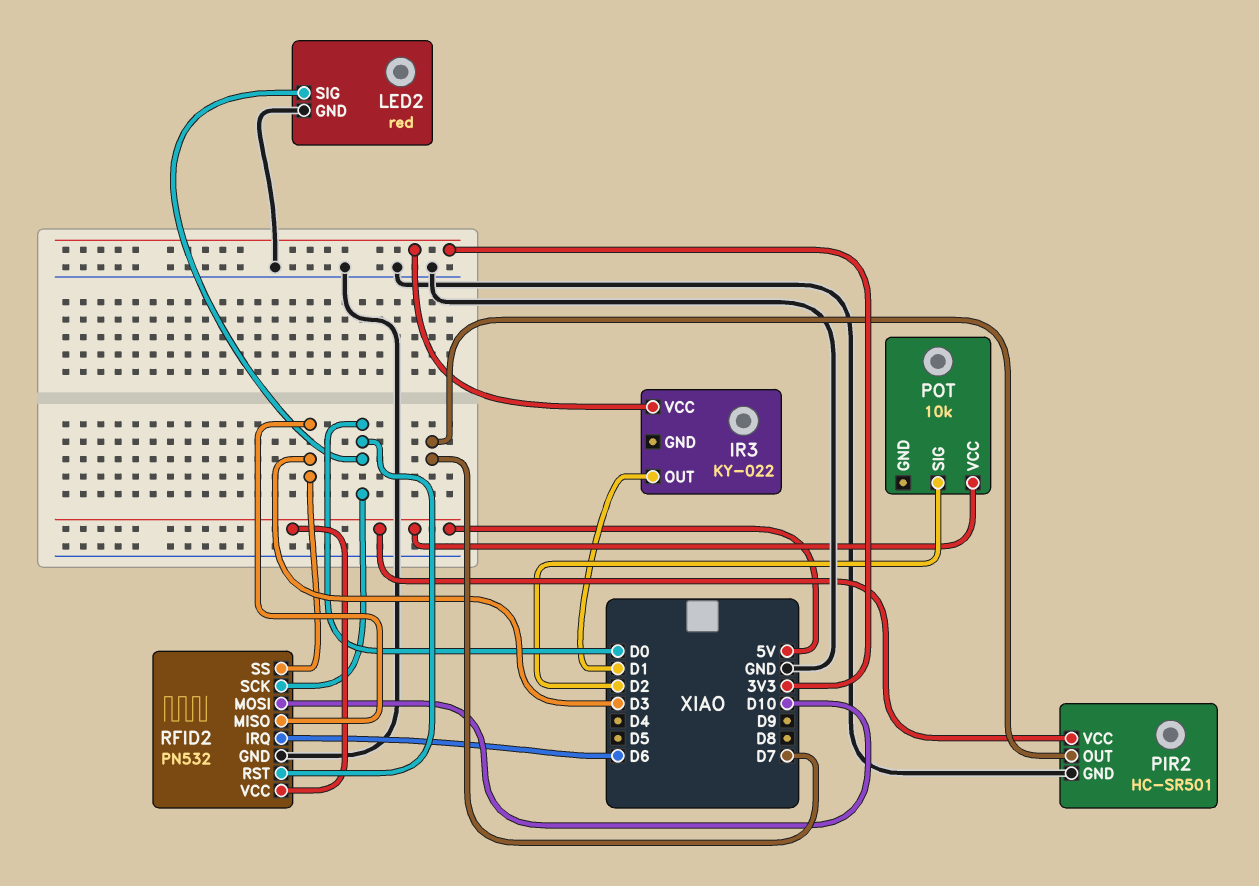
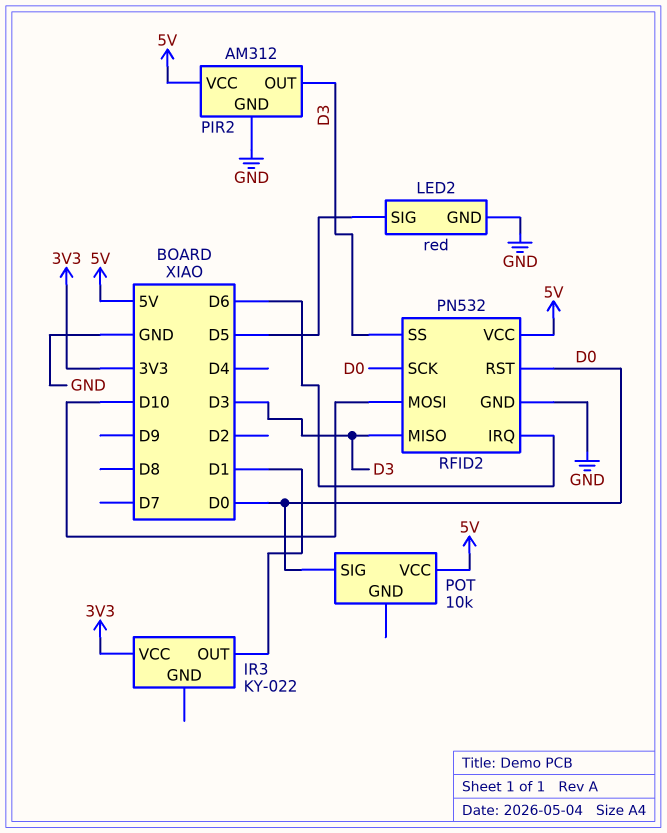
LED2 pin SIG: D0 -> D5
PIR2: HC-SR501 -> AM312
PIR2 pin OUT: D7 -> D3
POT pin SIG: D2 -> D0

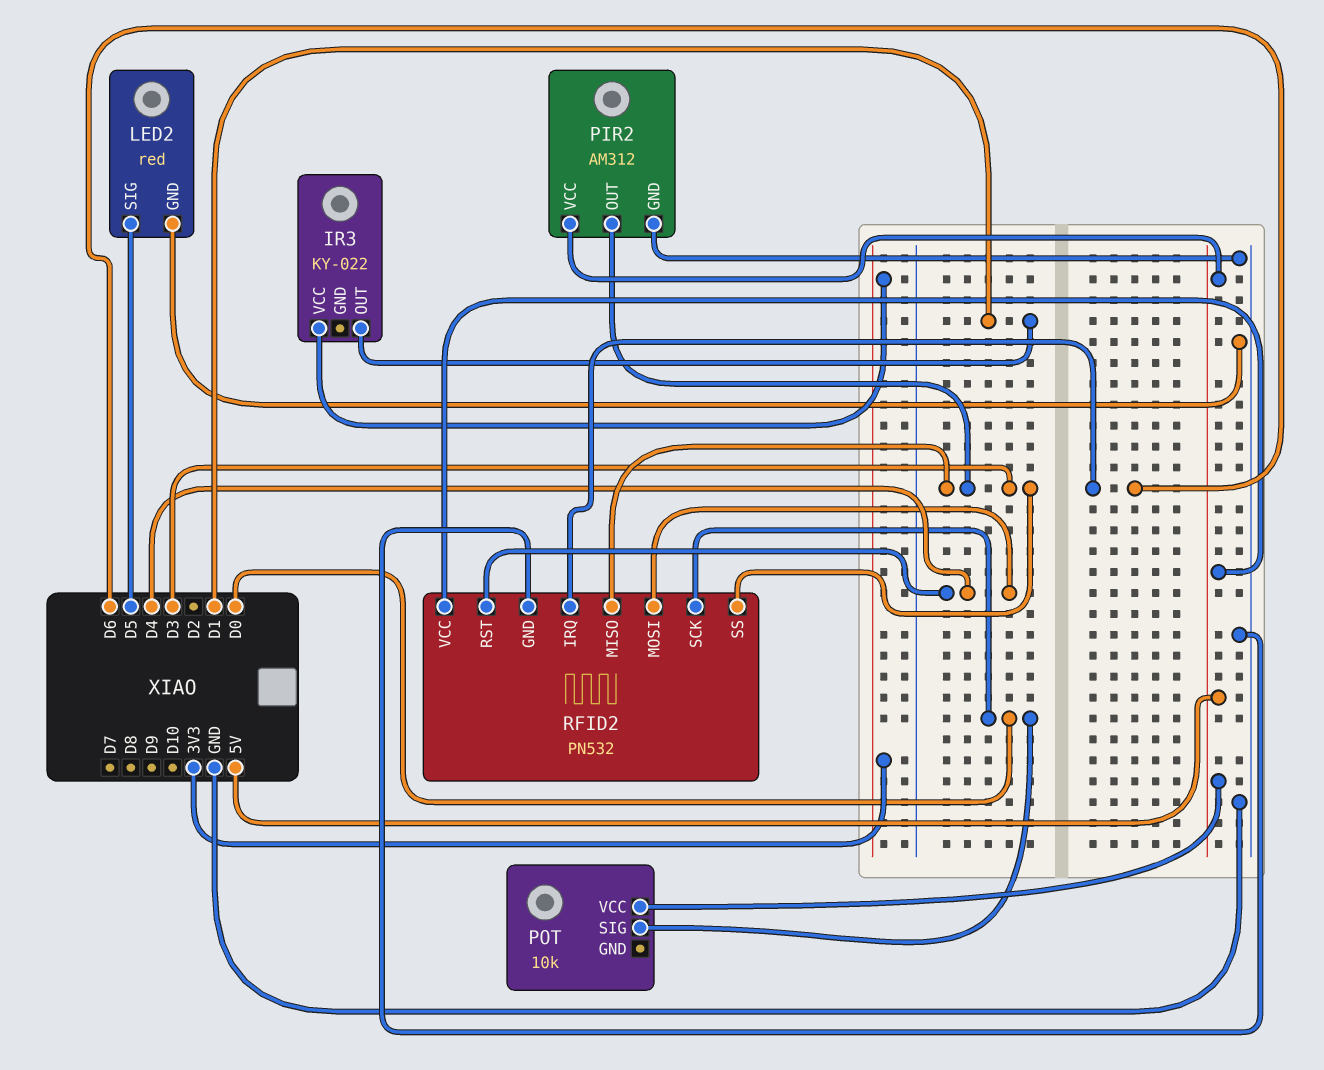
RFID2 pin MOSI: D10 -> D4
RFID2 pin RST: D0 -> D4

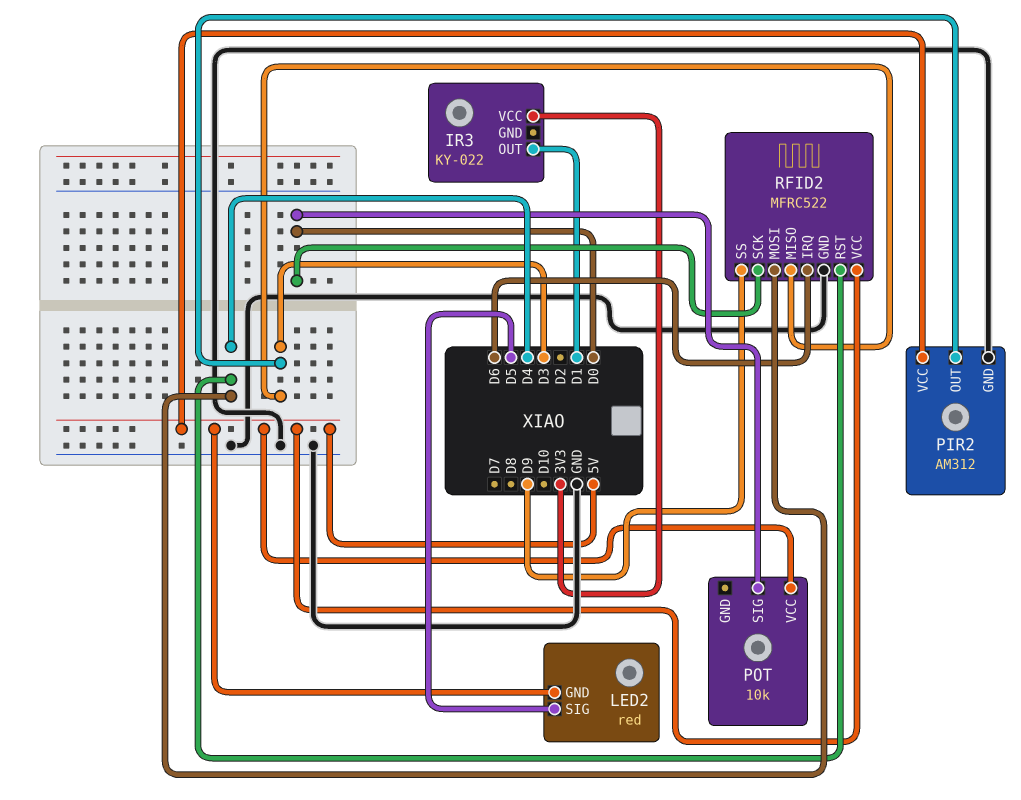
LED2 pin GND: GND -> 5V
RFID2: PN532 -> MFRC522
RFID2 pin SS: D3 -> D9

